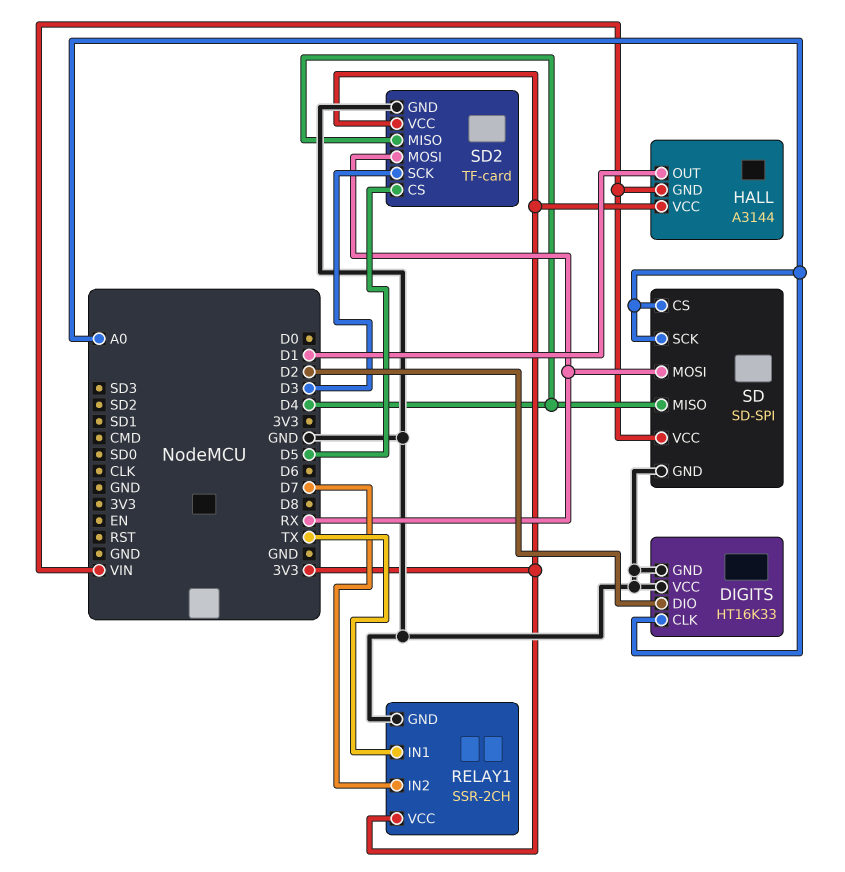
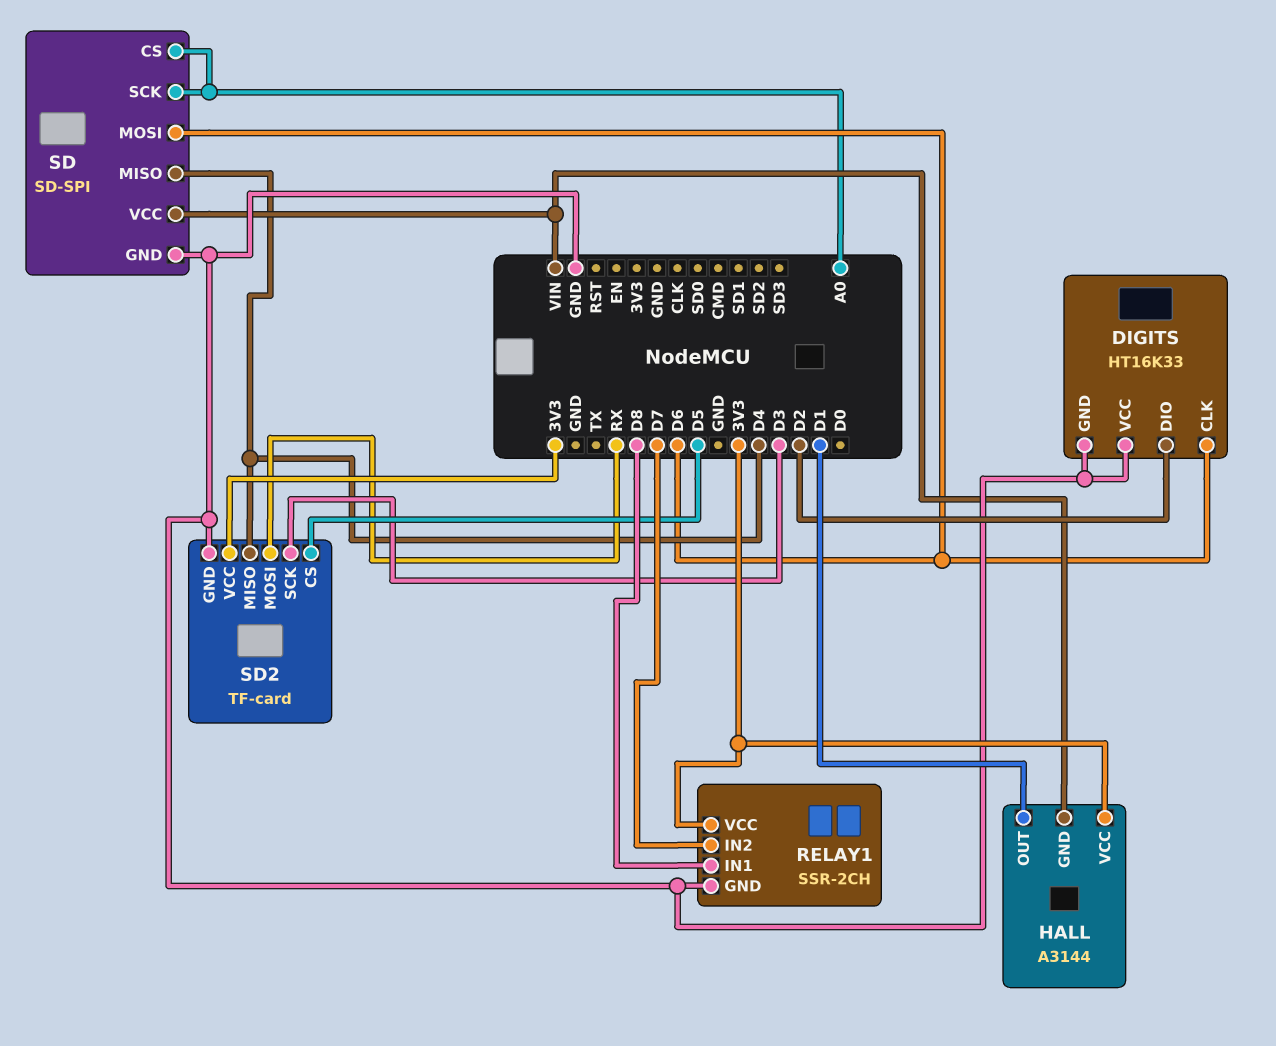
DIGITS pin CLK: A0 -> D6
RELAY1 pin IN1: TX -> D8
SD pin MOSI: RX -> D6

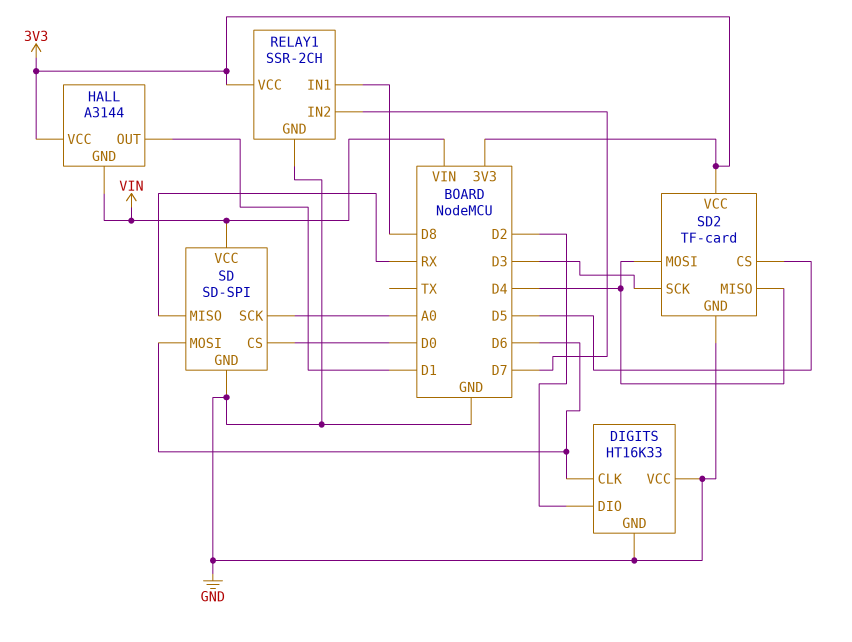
SD pin CS: A0 -> D0
SD pin MISO: D4 -> RX
SD2 pin MOSI: RX -> D4

